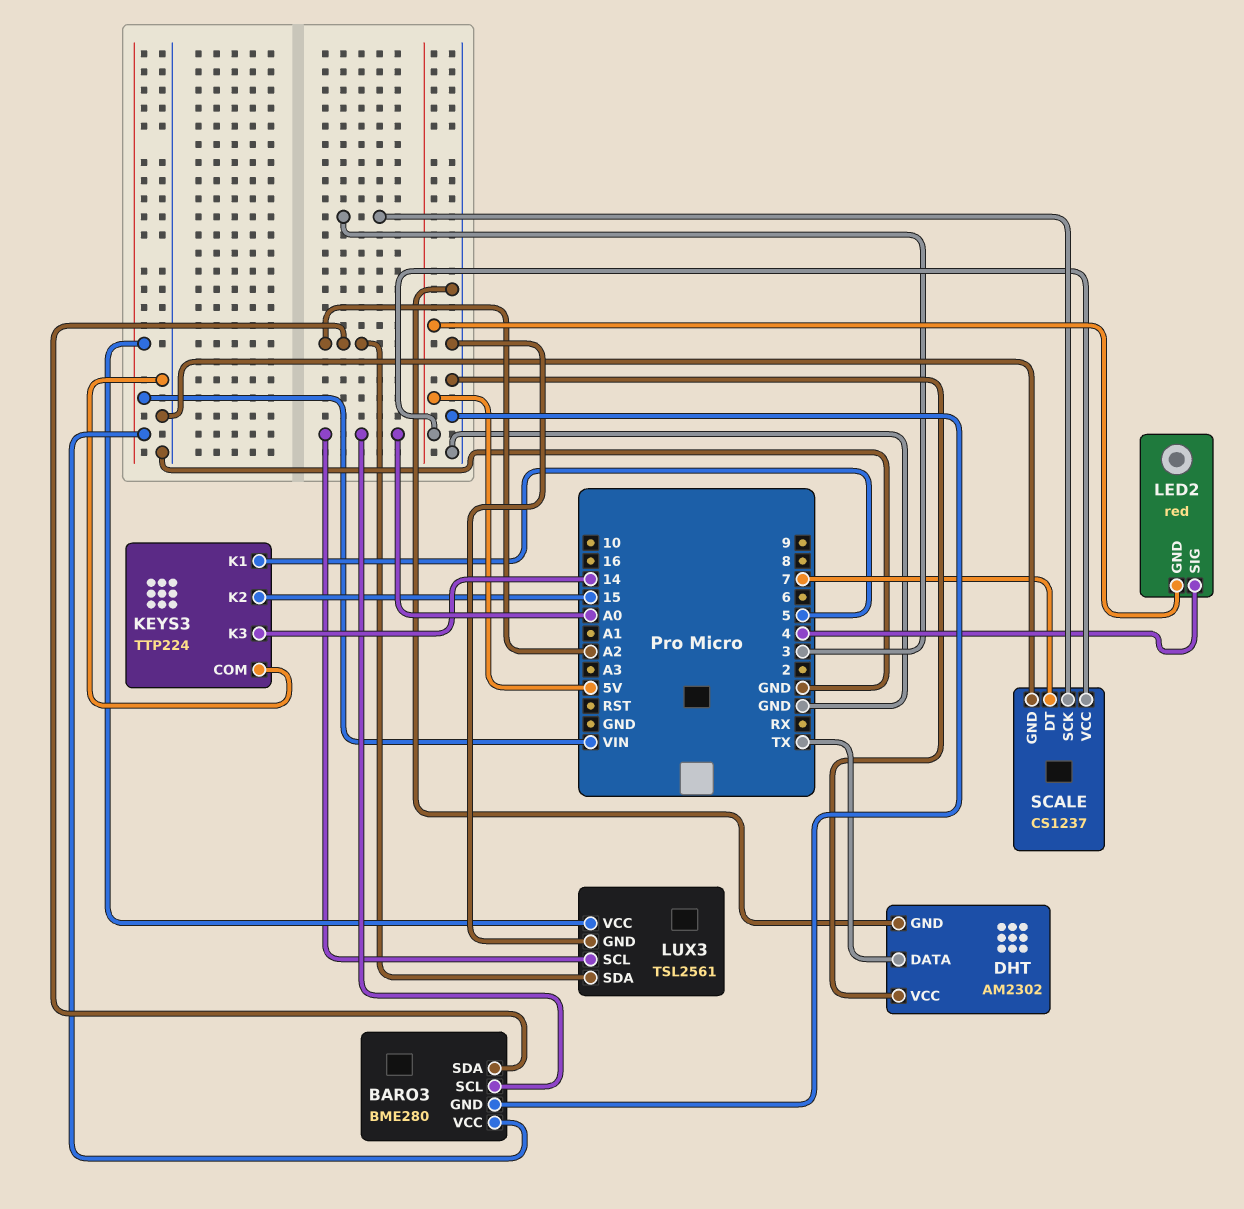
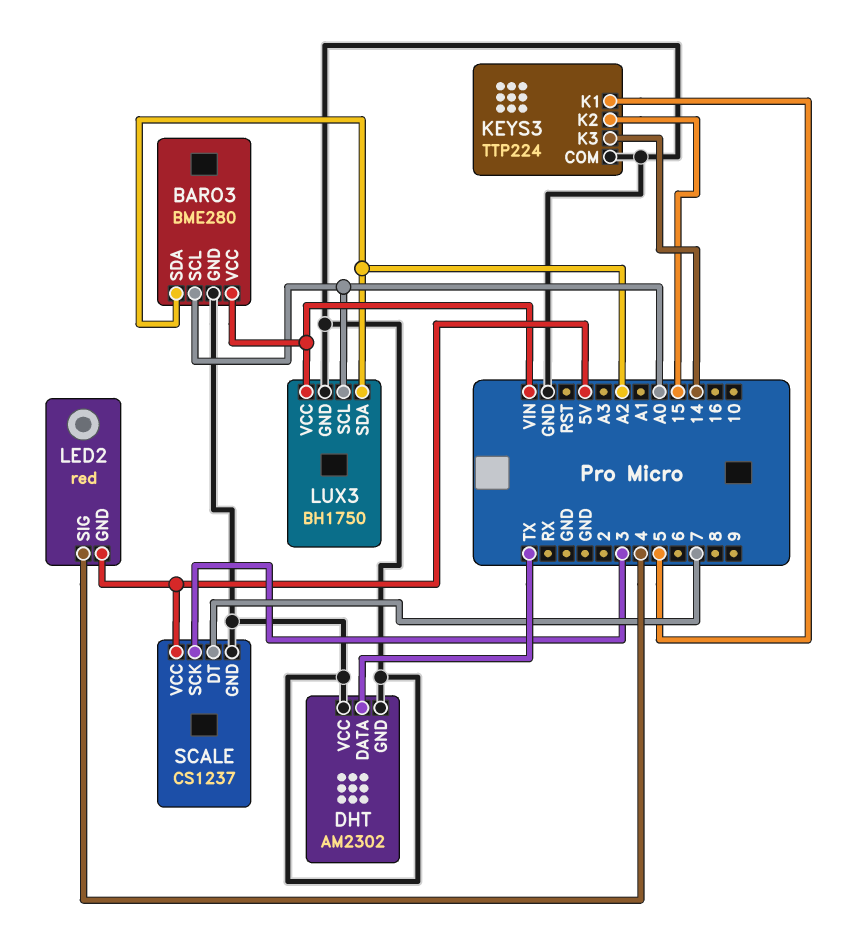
LUX3: TSL2561 -> BH1750

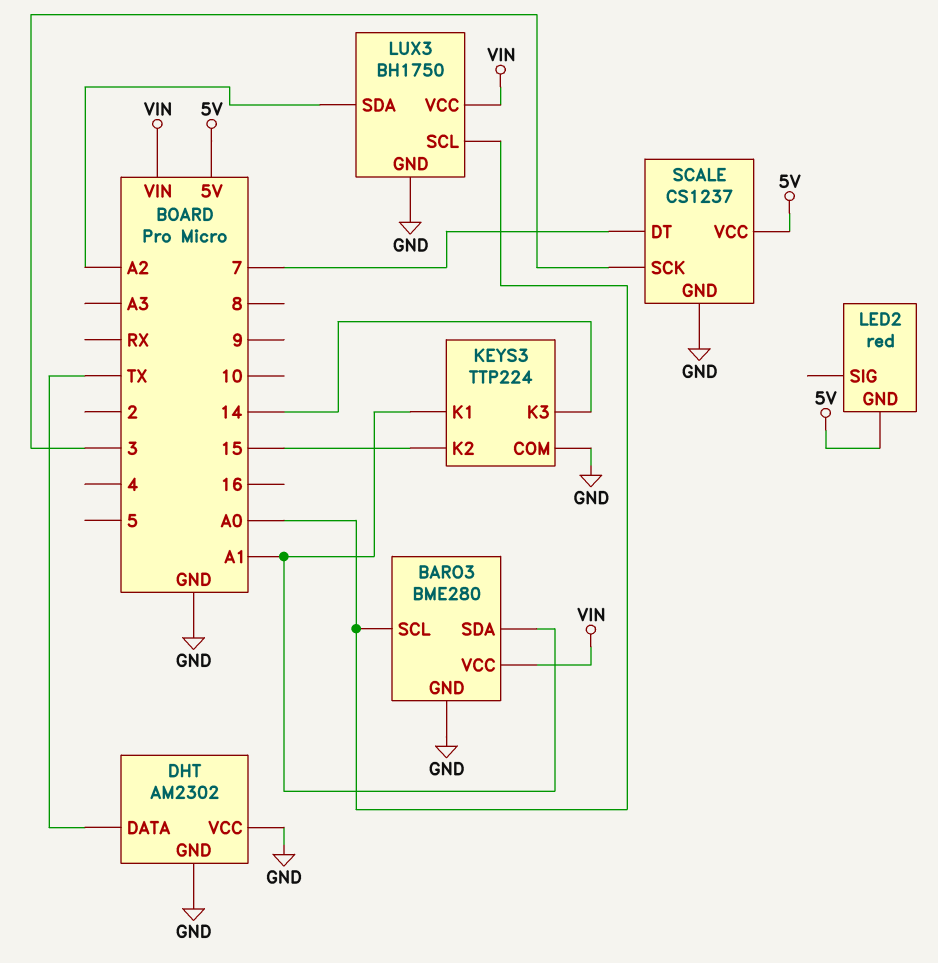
BARO3 pin SDA: A2 -> A1
KEYS3 pin K1: 5 -> A1
LED2 pin SIG: 4 -> none

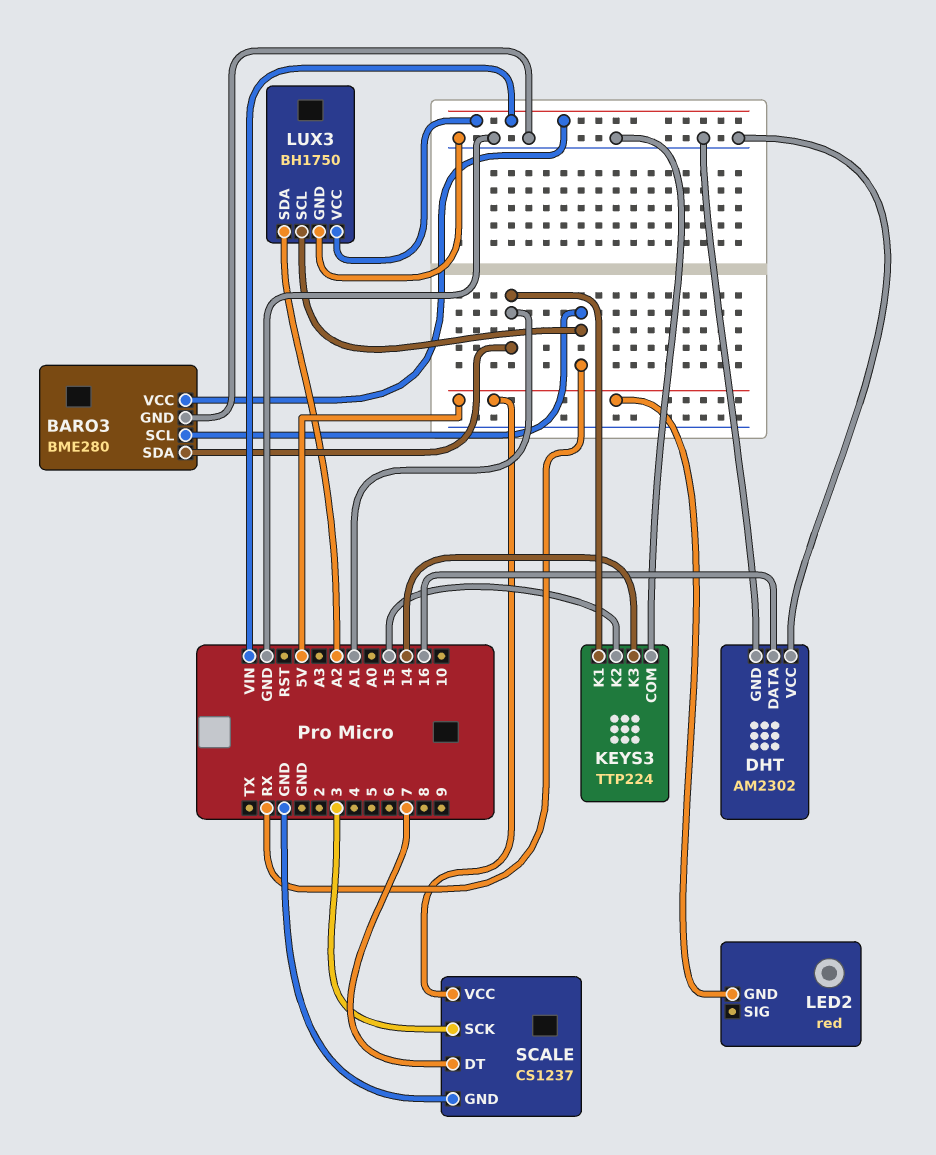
BARO3 pin SCL: A0 -> RX
DHT pin DATA: TX -> 16
LUX3 pin SCL: A0 -> RX

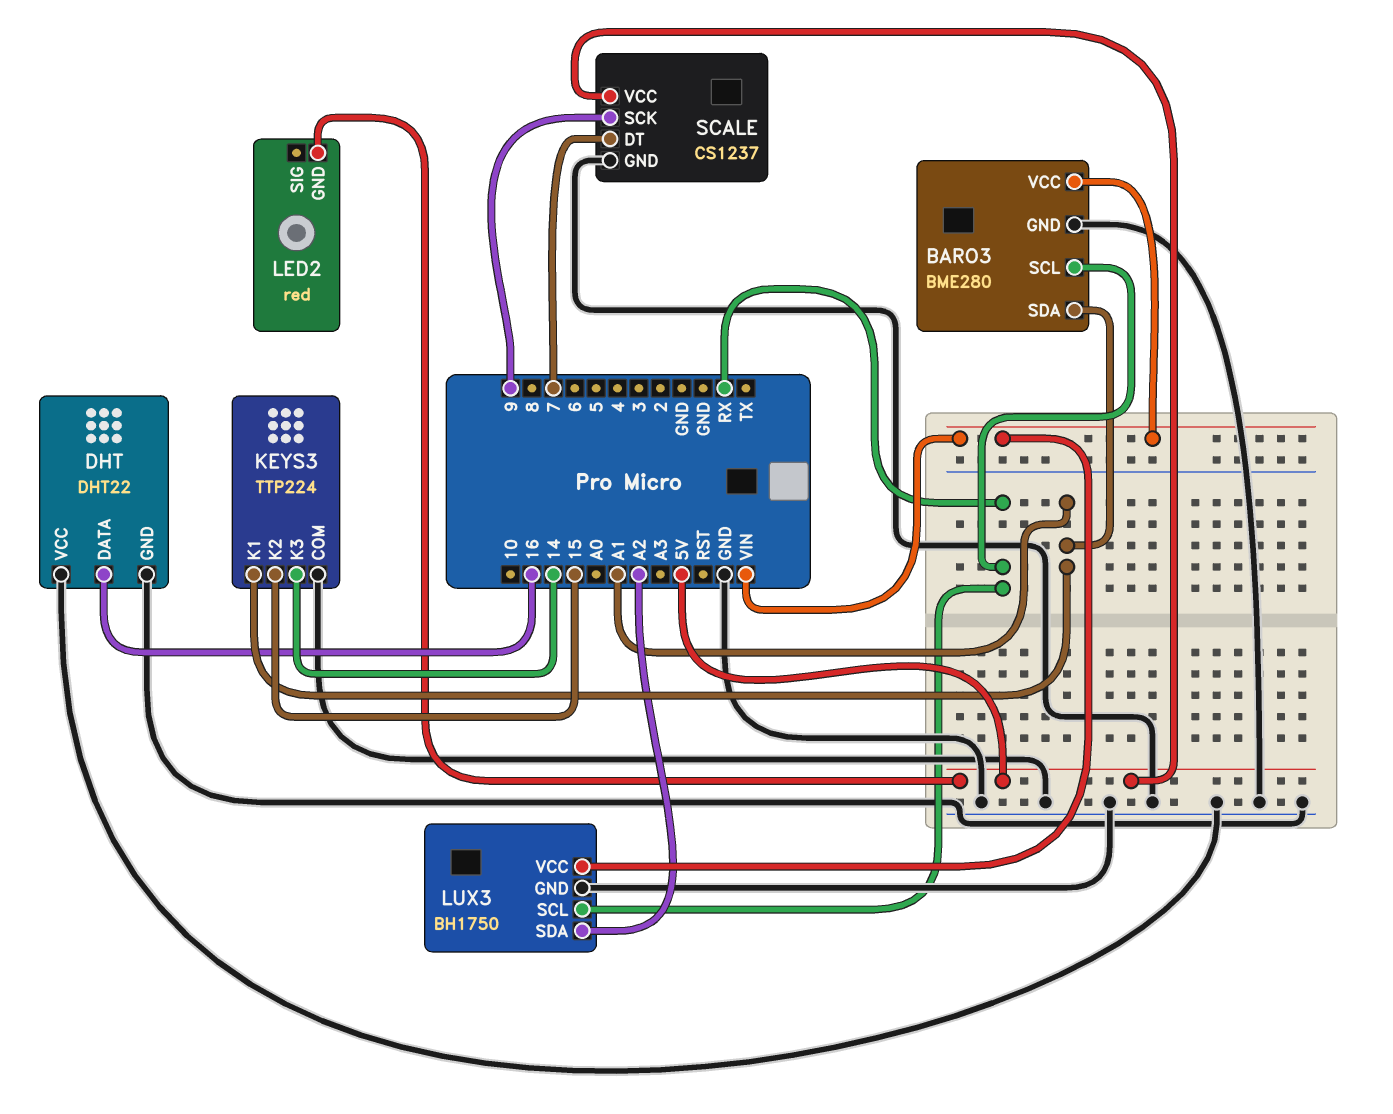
DHT: AM2302 -> DHT22
SCALE pin SCK: 3 -> 9

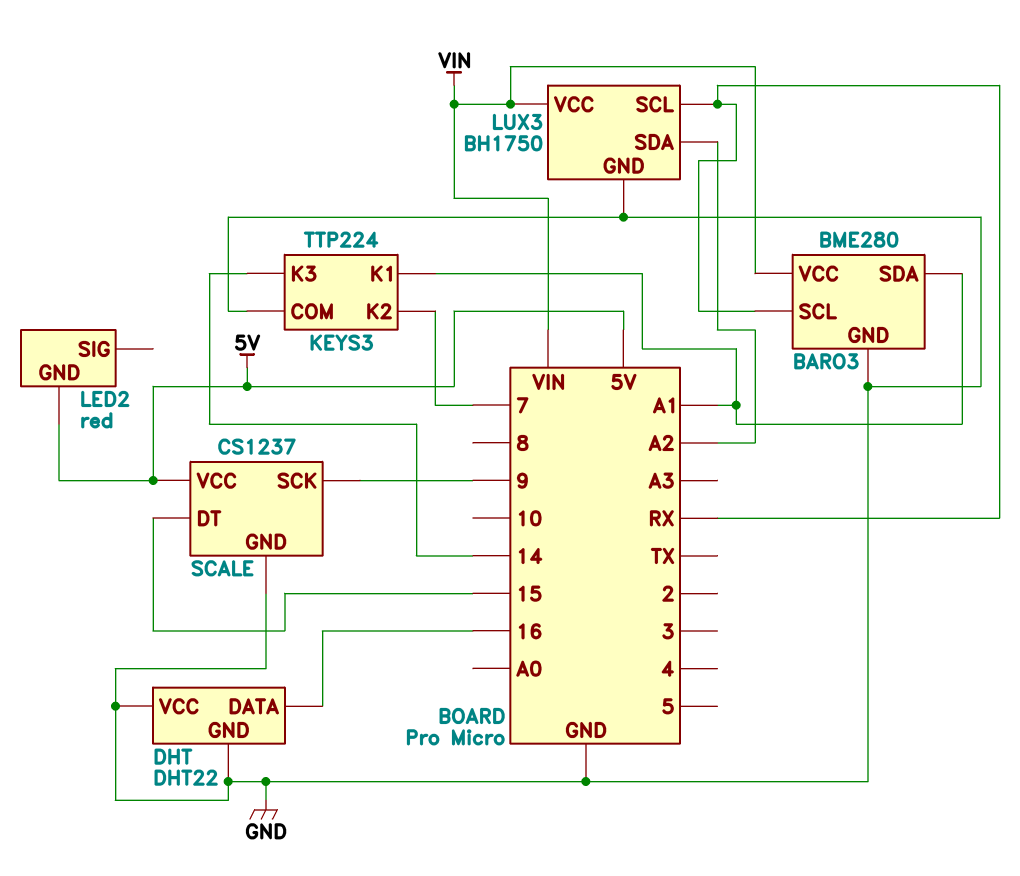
KEYS3 pin K2: 15 -> 7
SCALE pin DT: 7 -> 15

